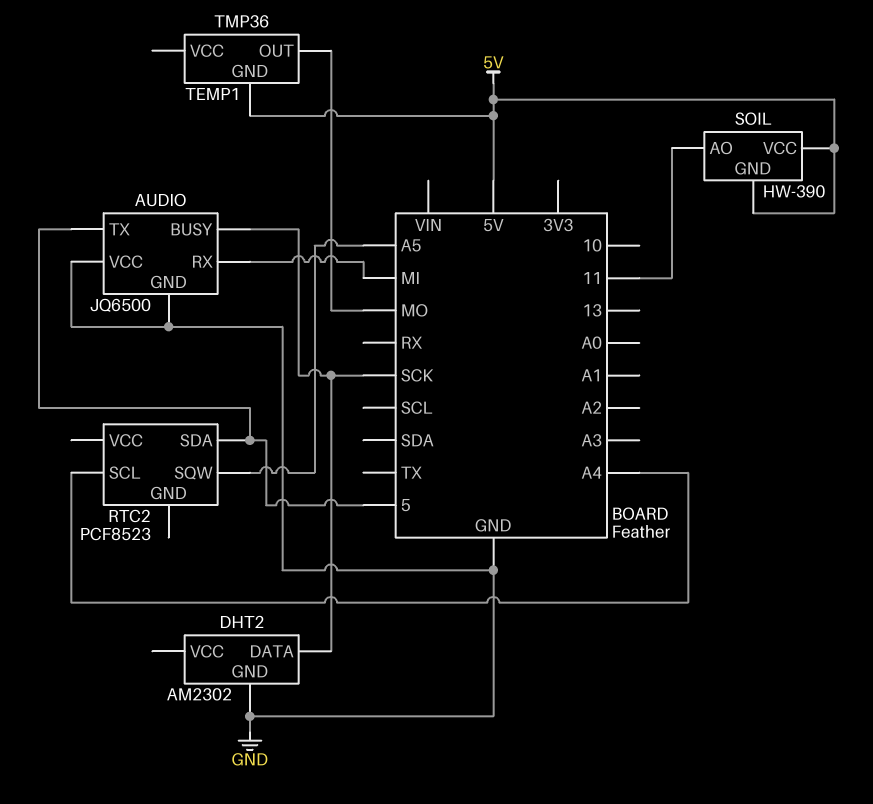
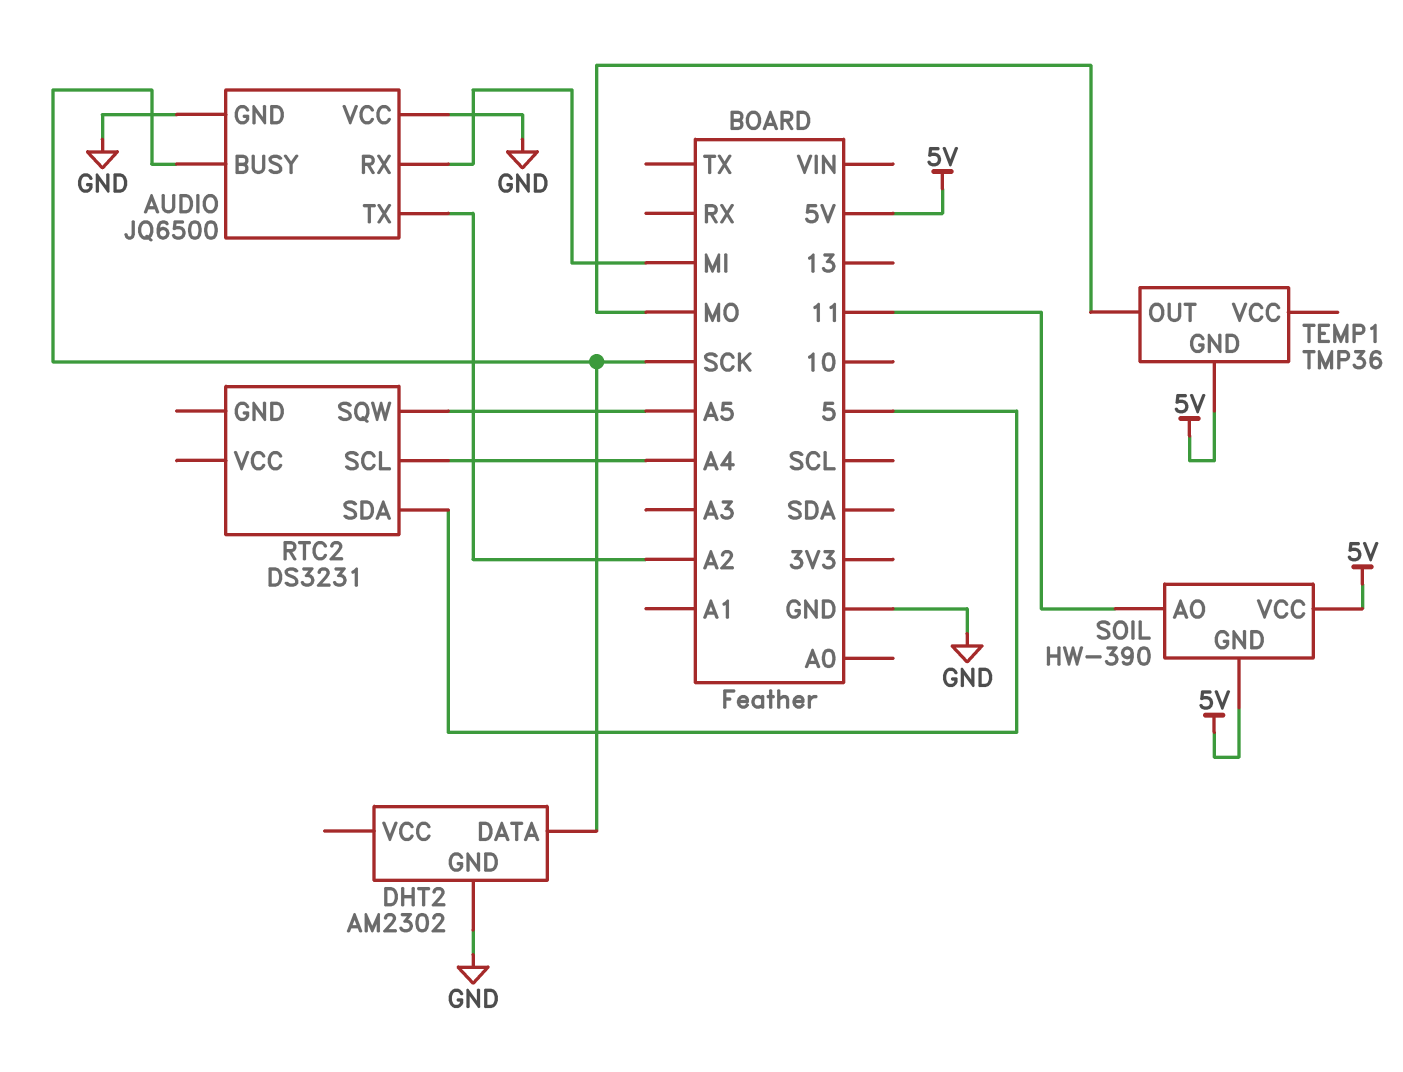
AUDIO pin TX: 5 -> A2
RTC2: PCF8523 -> DS3231

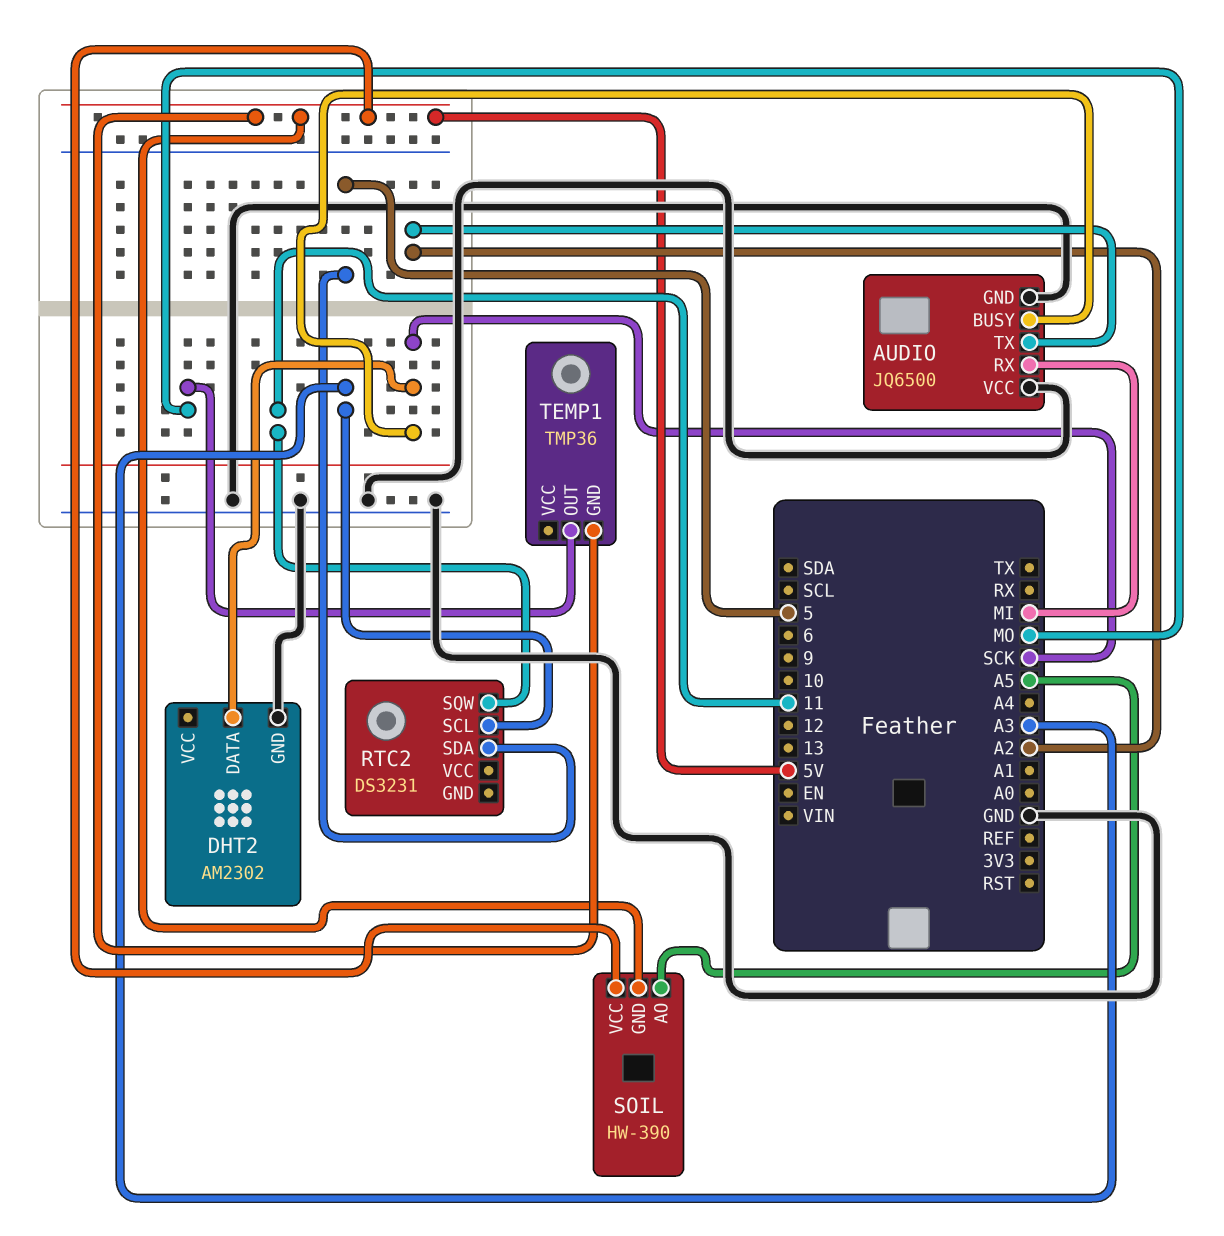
RTC2 pin SCL: A4 -> A3
RTC2 pin SQW: A5 -> 11
SOIL pin AO: 11 -> A5

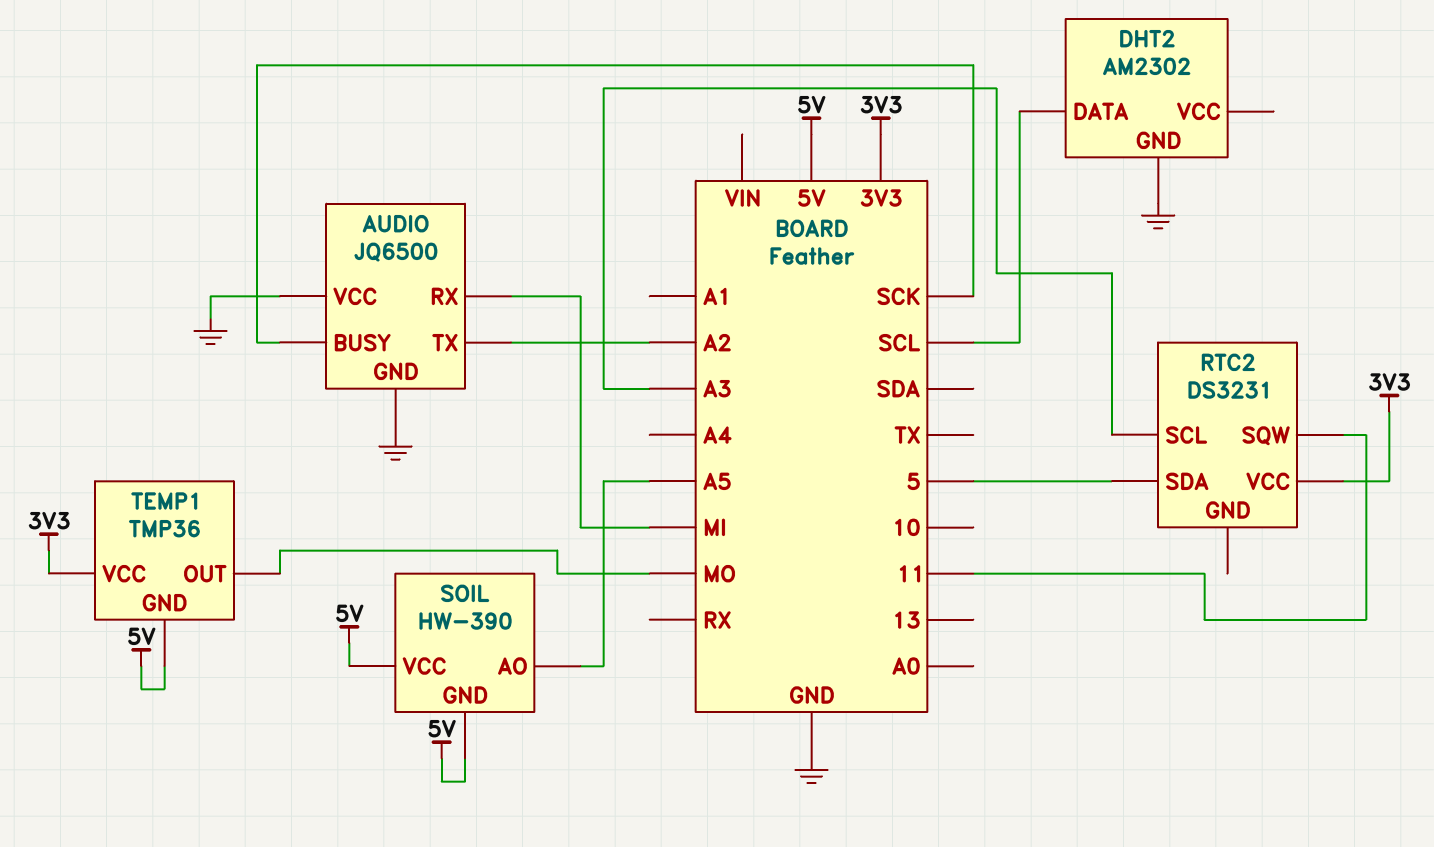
DHT2 pin DATA: SCK -> SCL
RTC2 pin VCC: none -> 3V3
TEMP1 pin VCC: none -> 3V3

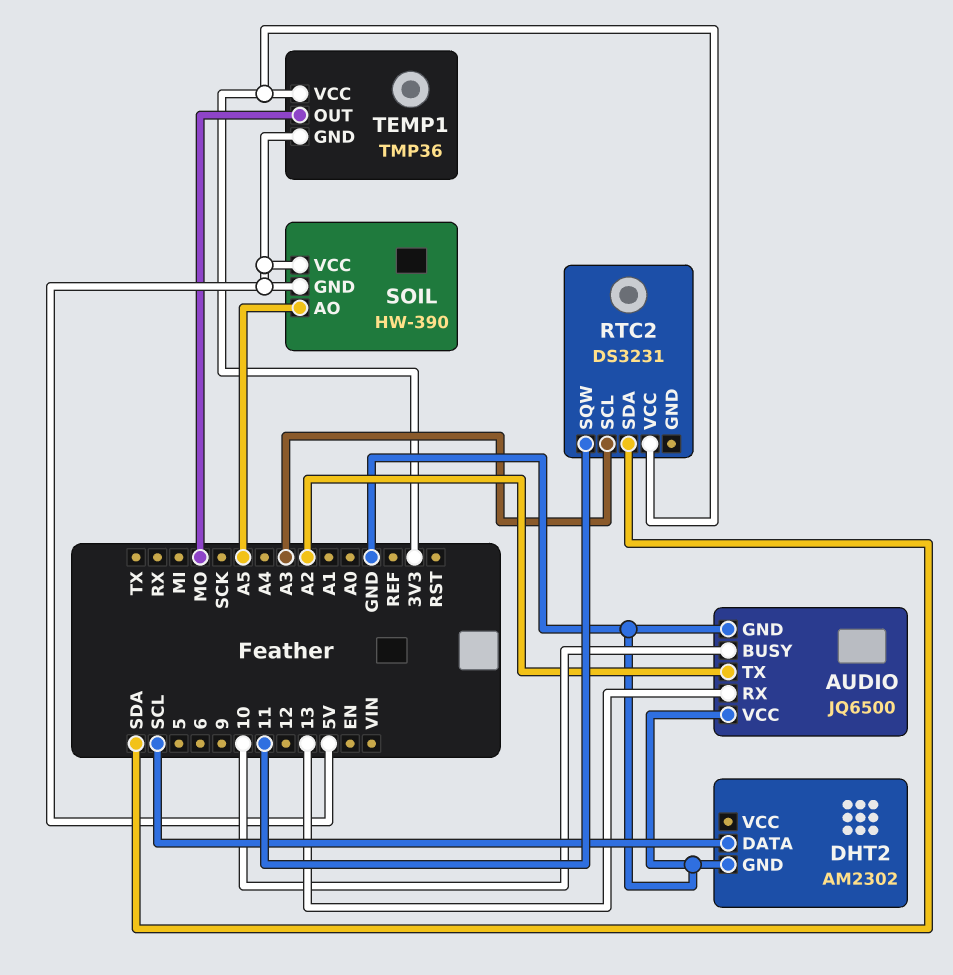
AUDIO pin BUSY: SCK -> 10
AUDIO pin RX: MI -> 13
RTC2 pin SDA: 5 -> SDA

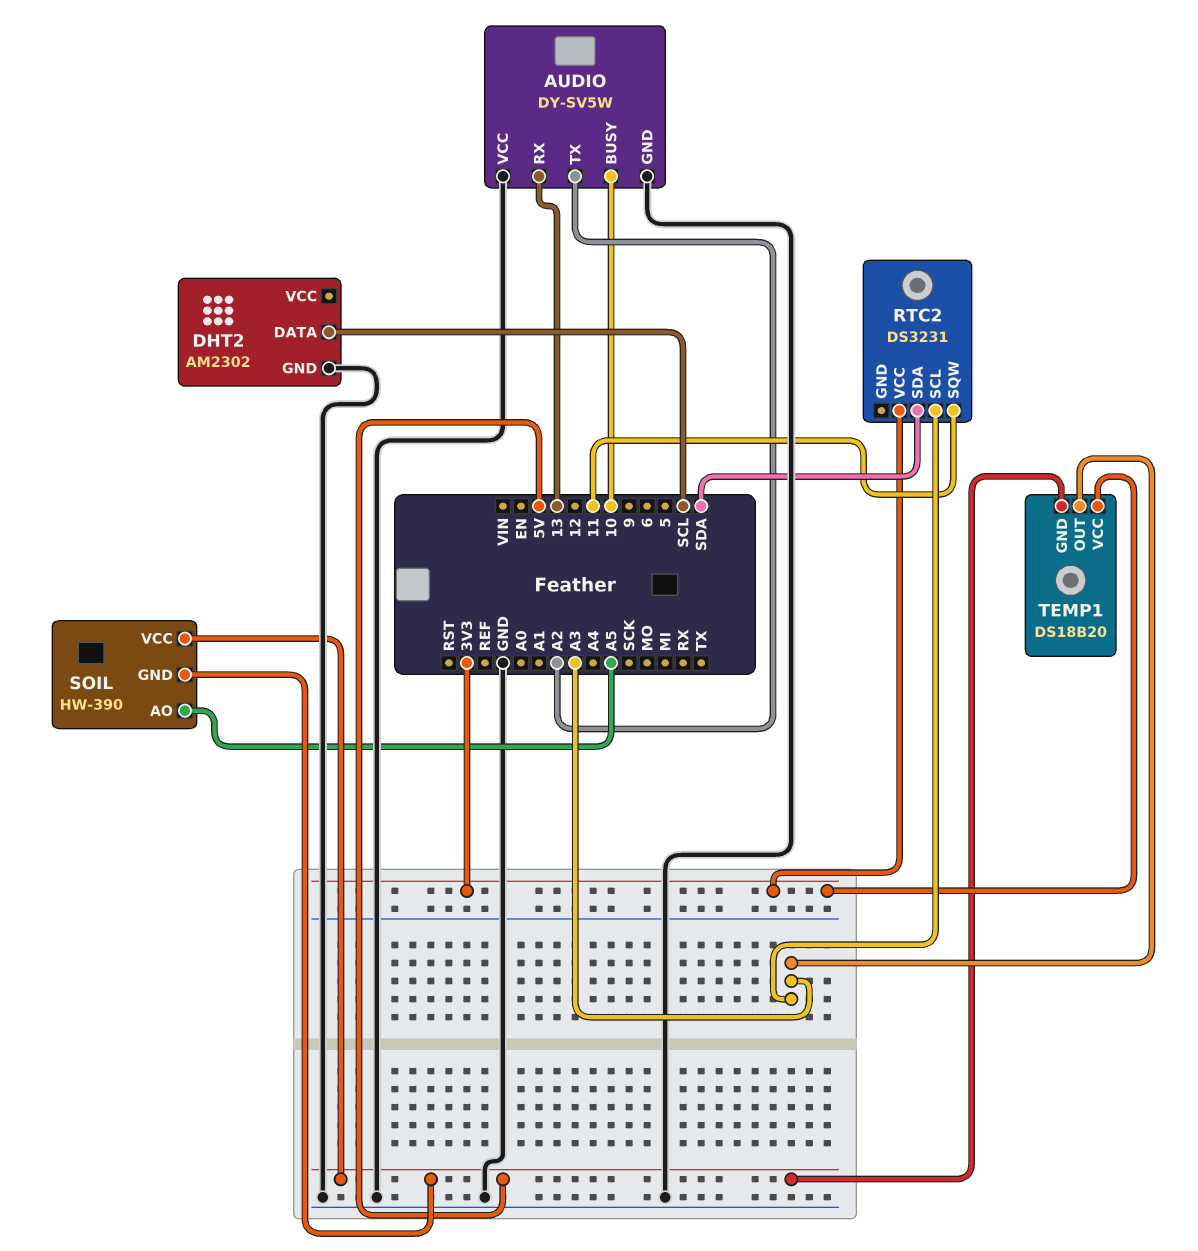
AUDIO: JQ6500 -> DY-SV5W
TEMP1: TMP36 -> DS18B20
TEMP1 pin OUT: MO -> A3

